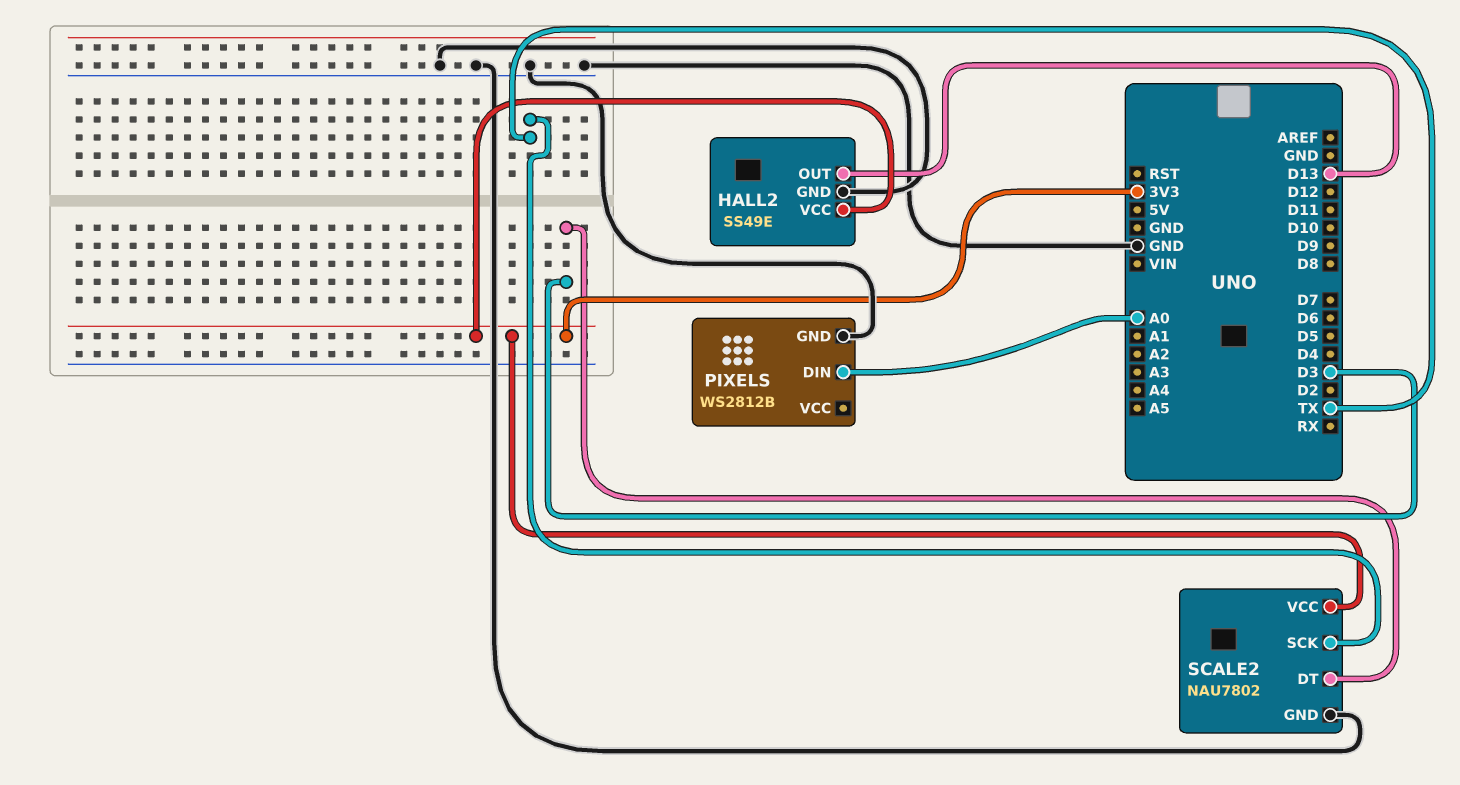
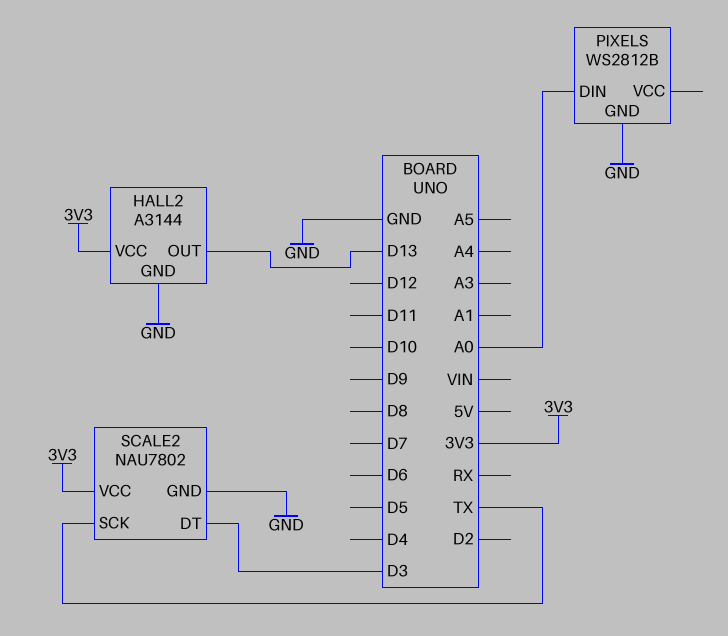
HALL2: SS49E -> A3144

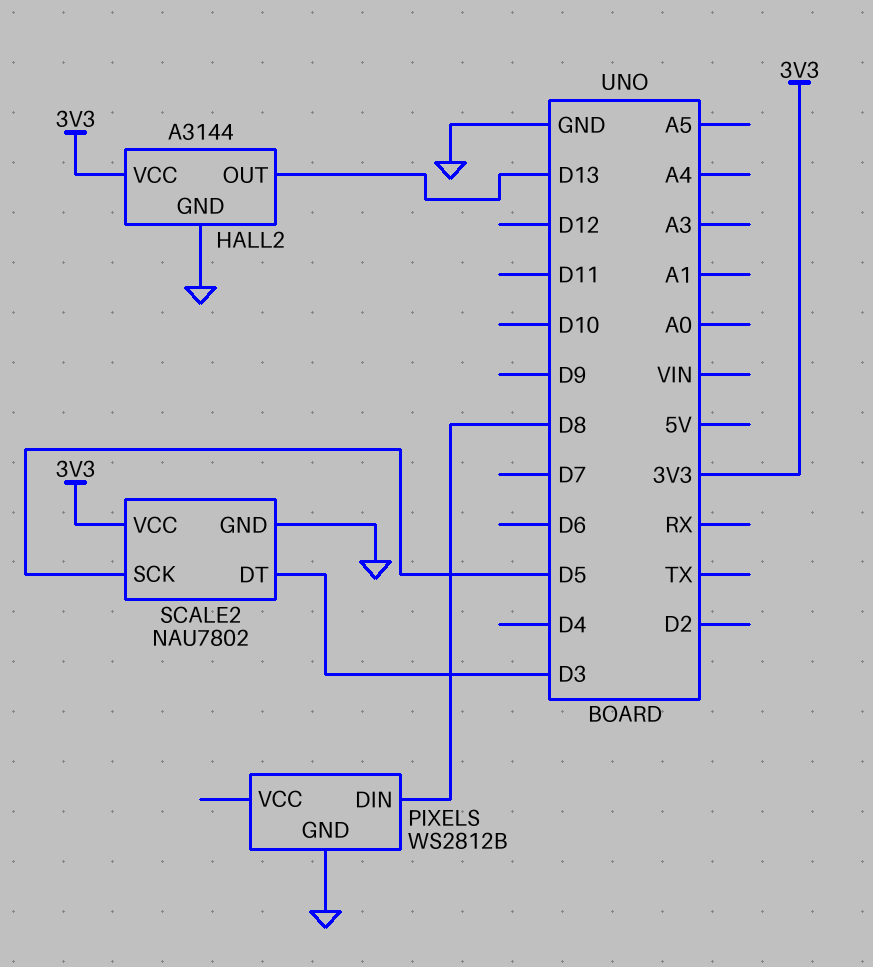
PIXELS pin DIN: A0 -> D8
SCALE2 pin SCK: TX -> D5

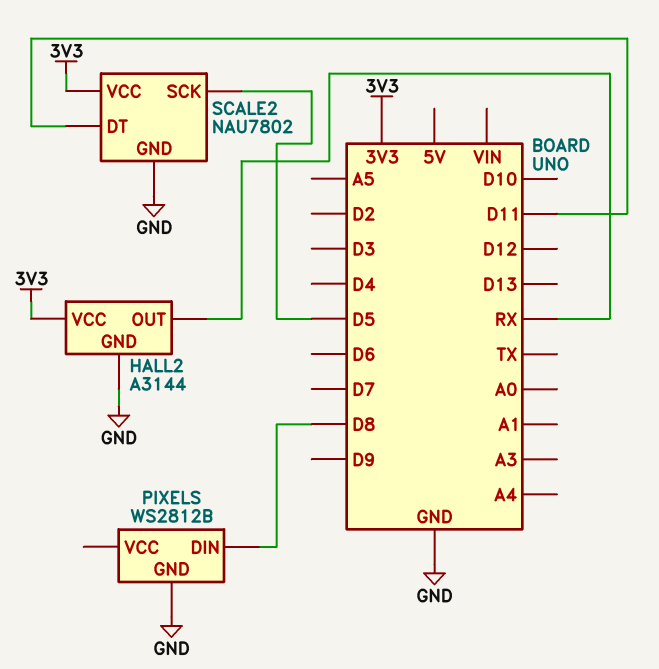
HALL2 pin OUT: D13 -> RX
SCALE2 pin DT: D3 -> D11

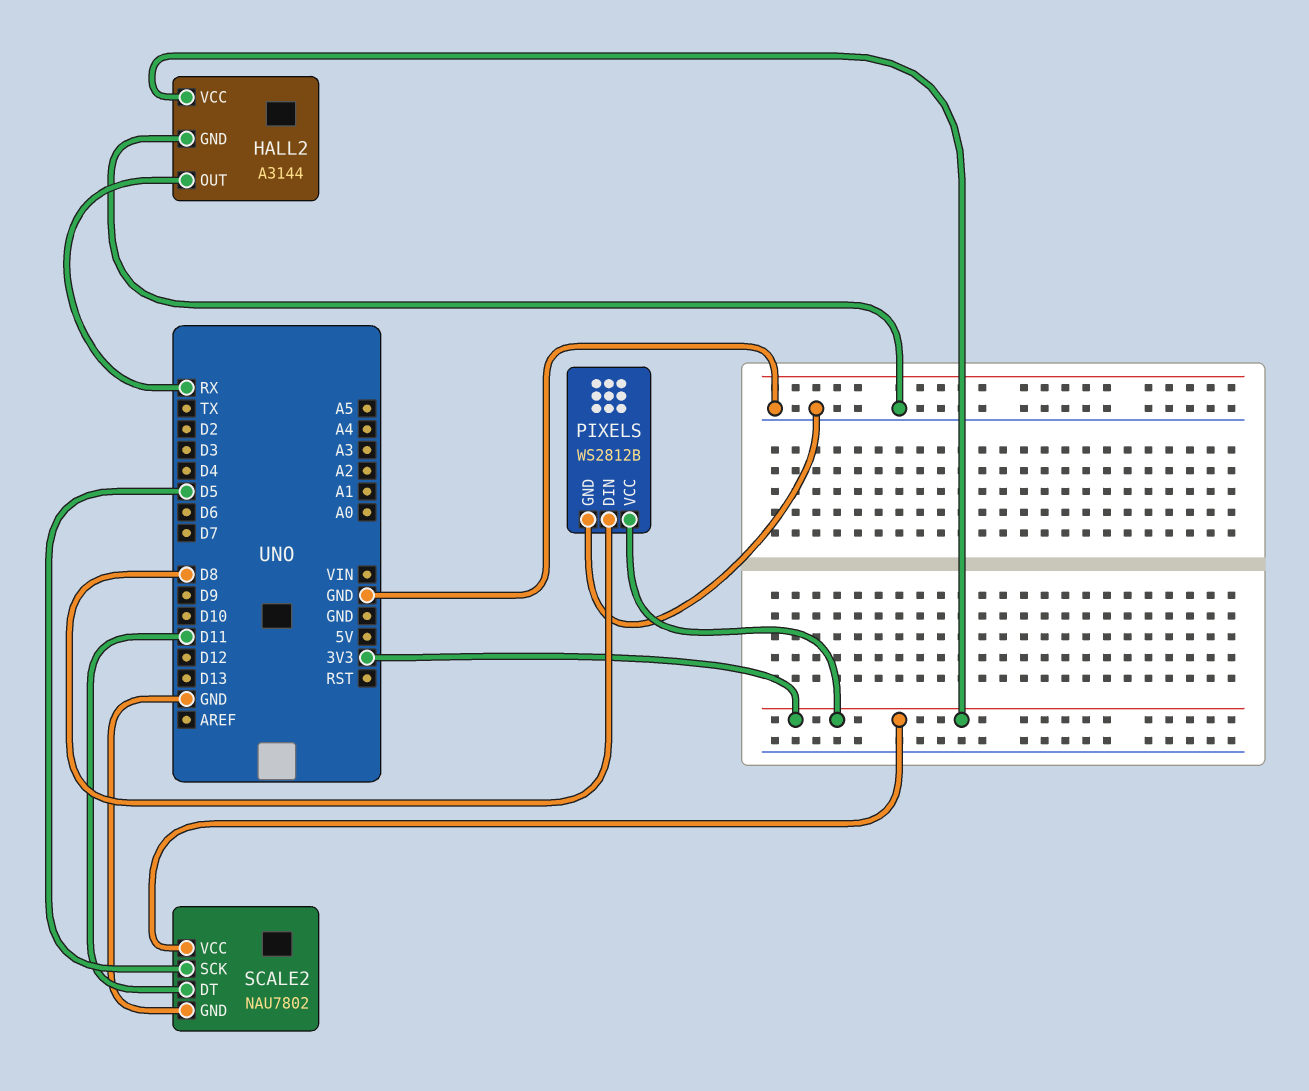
PIXELS pin VCC: none -> 3V3

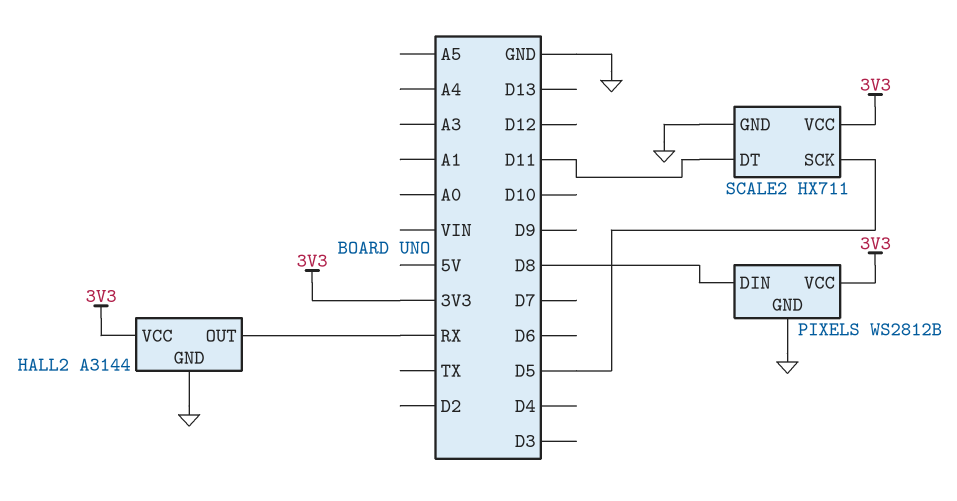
SCALE2: NAU7802 -> HX711

